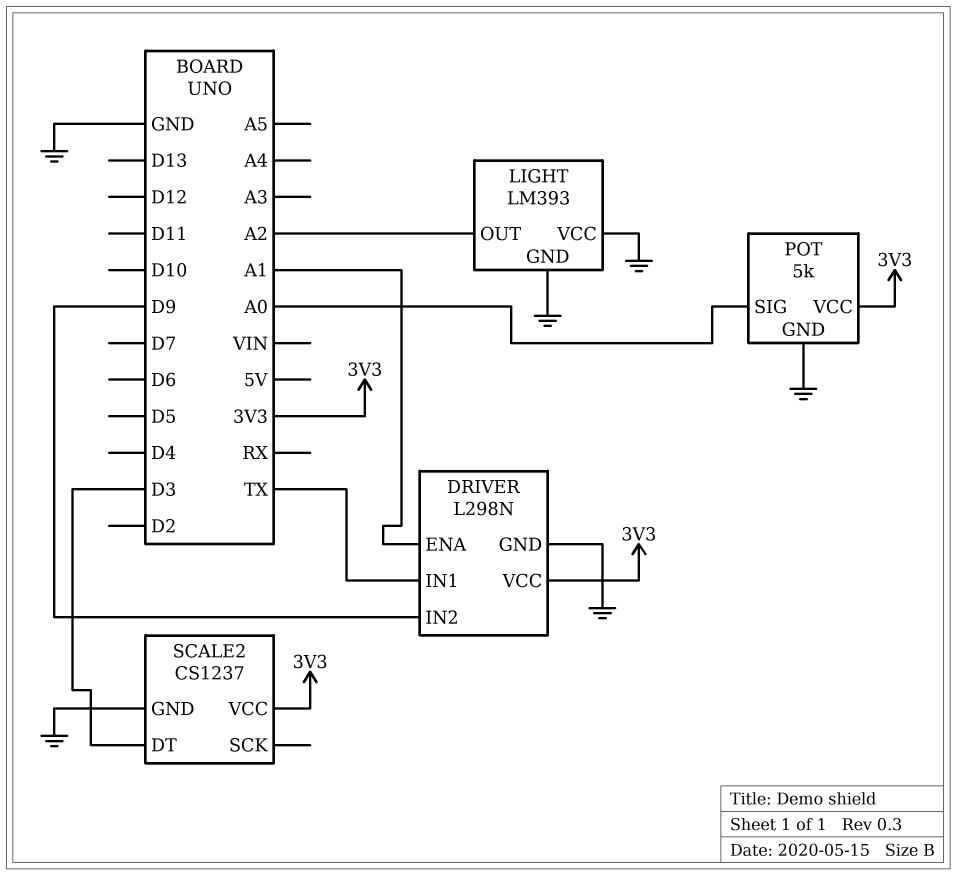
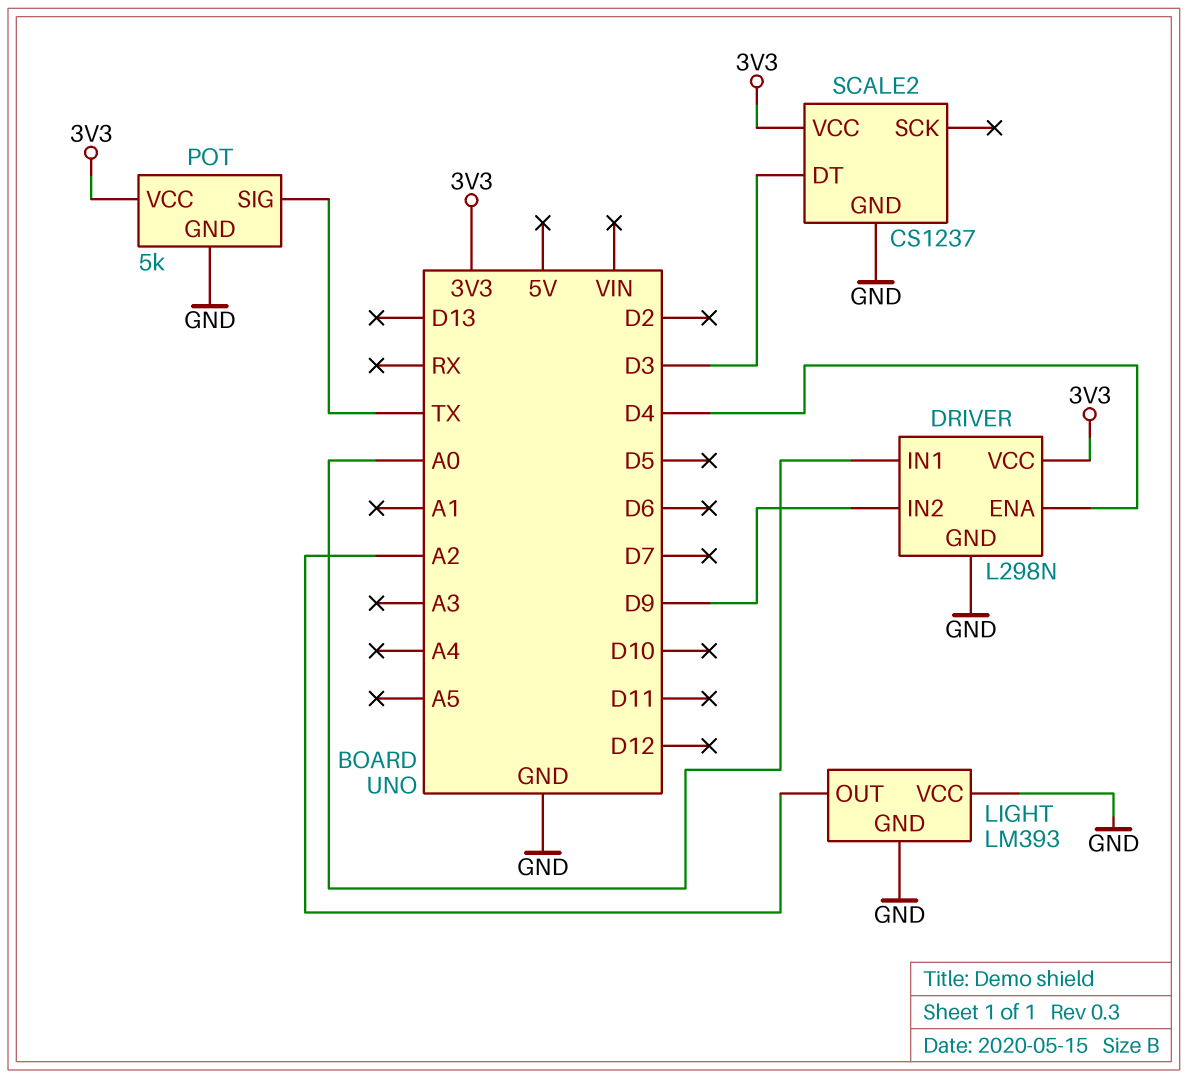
DRIVER pin ENA: A1 -> D4
DRIVER pin IN1: TX -> A0
POT pin SIG: A0 -> TX

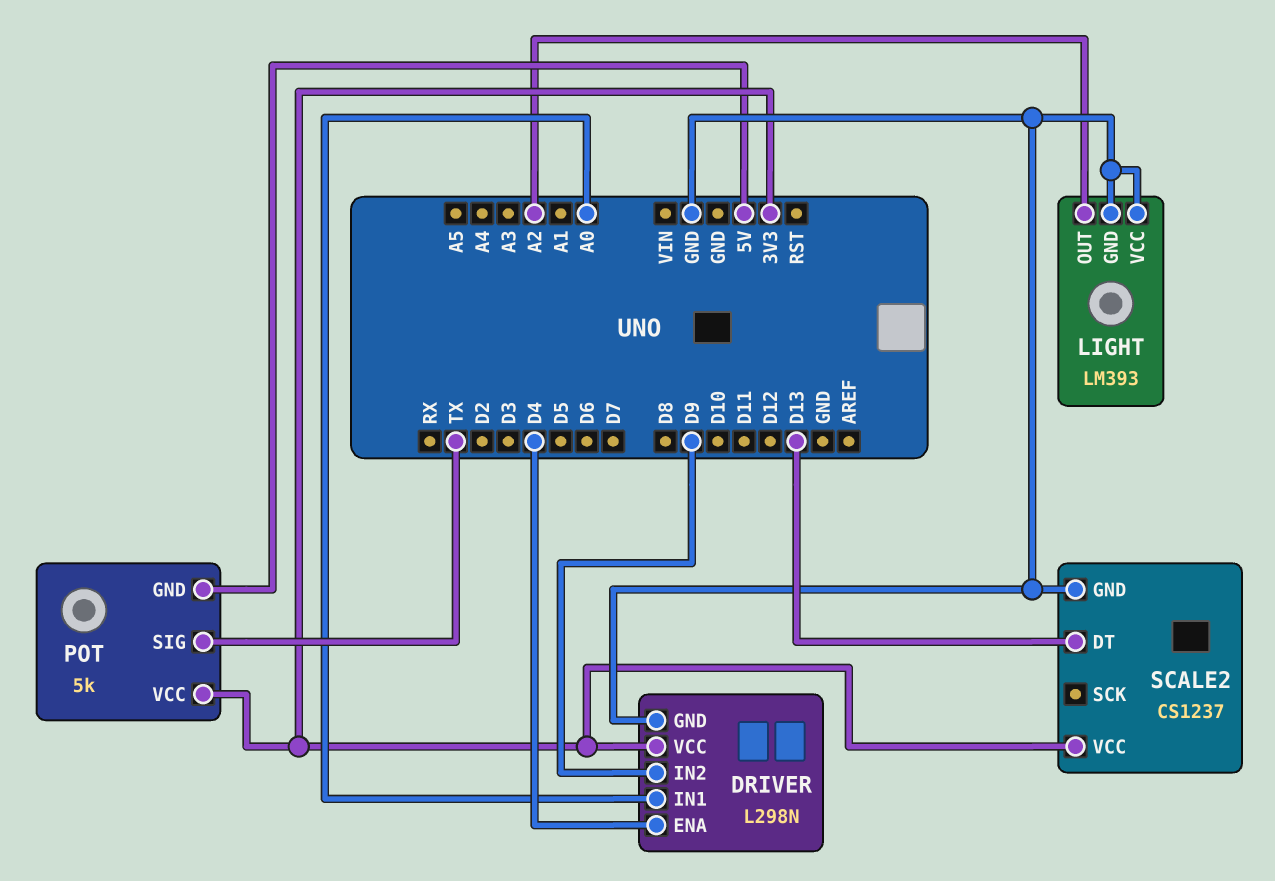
POT pin GND: GND -> 5V
SCALE2 pin DT: D3 -> D13

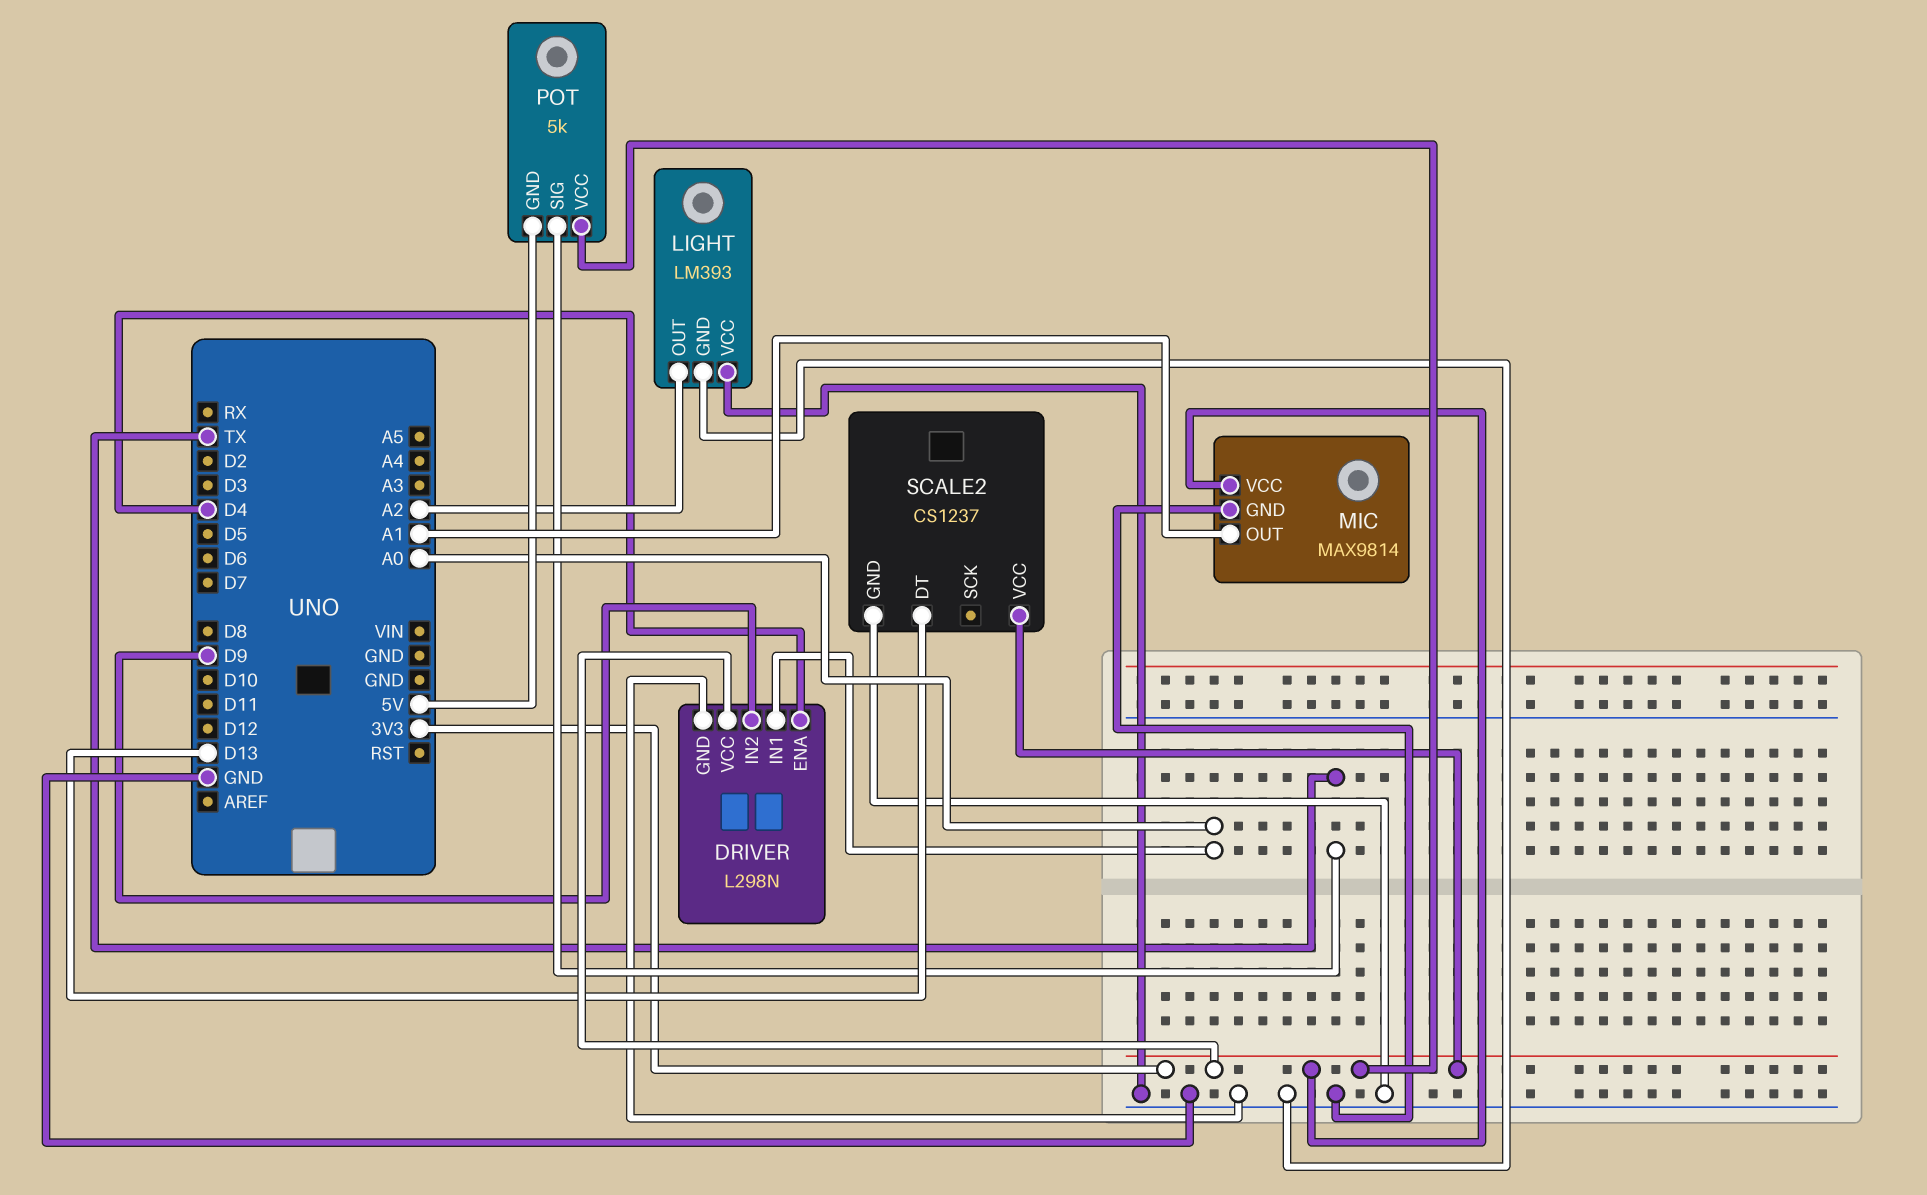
MIC: none -> MAX9814
MIC pin GND: none -> GND
MIC pin OUT: none -> A1
MIC pin VCC: none -> 3V3

